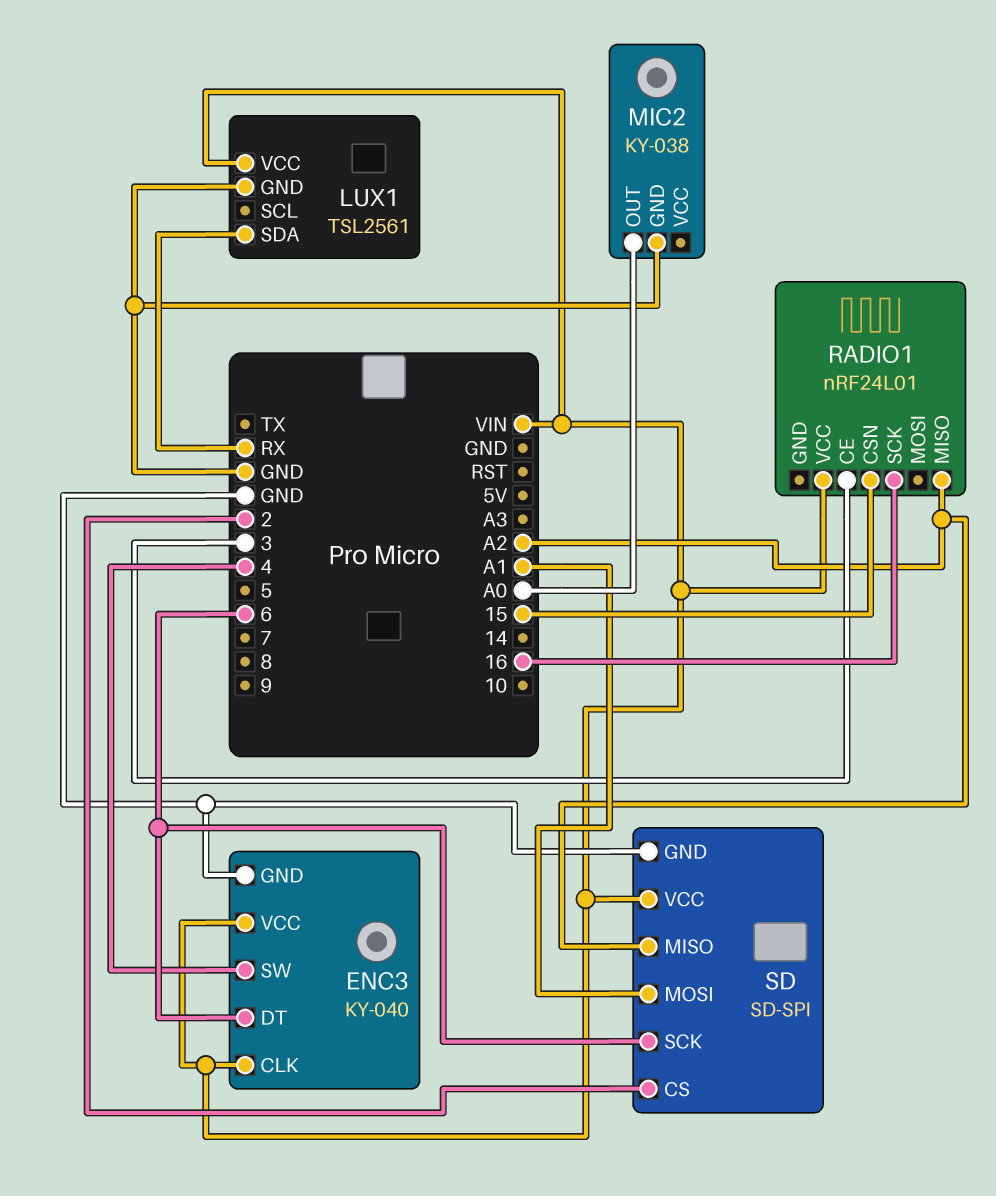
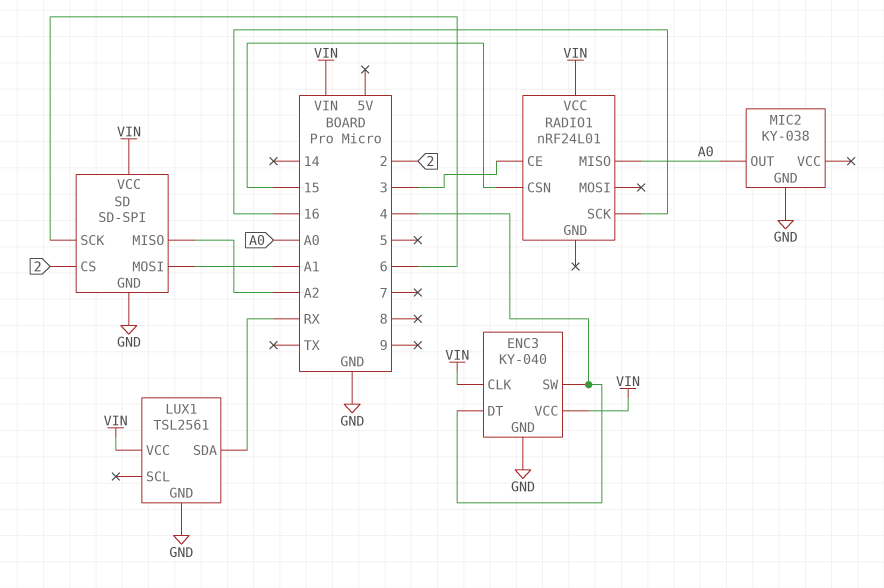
ENC3 pin DT: 6 -> 4
RADIO1 pin MISO: A2 -> A0

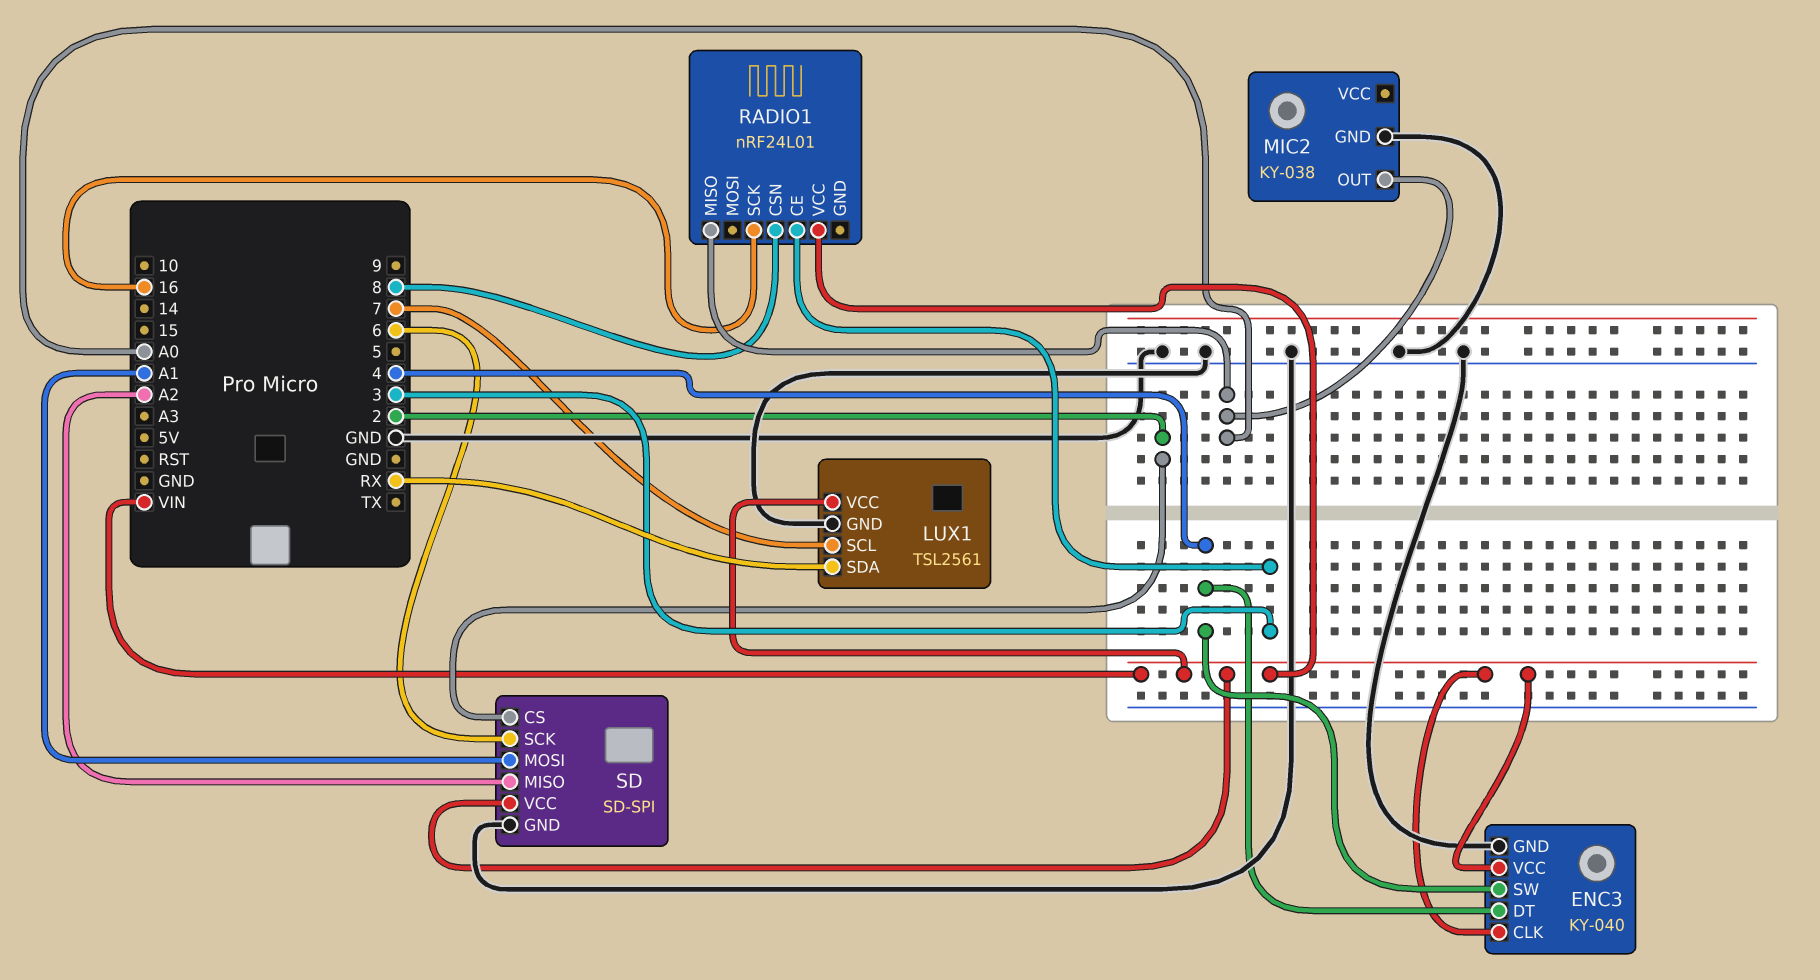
LUX1 pin SCL: none -> 7
RADIO1 pin CSN: 15 -> 8

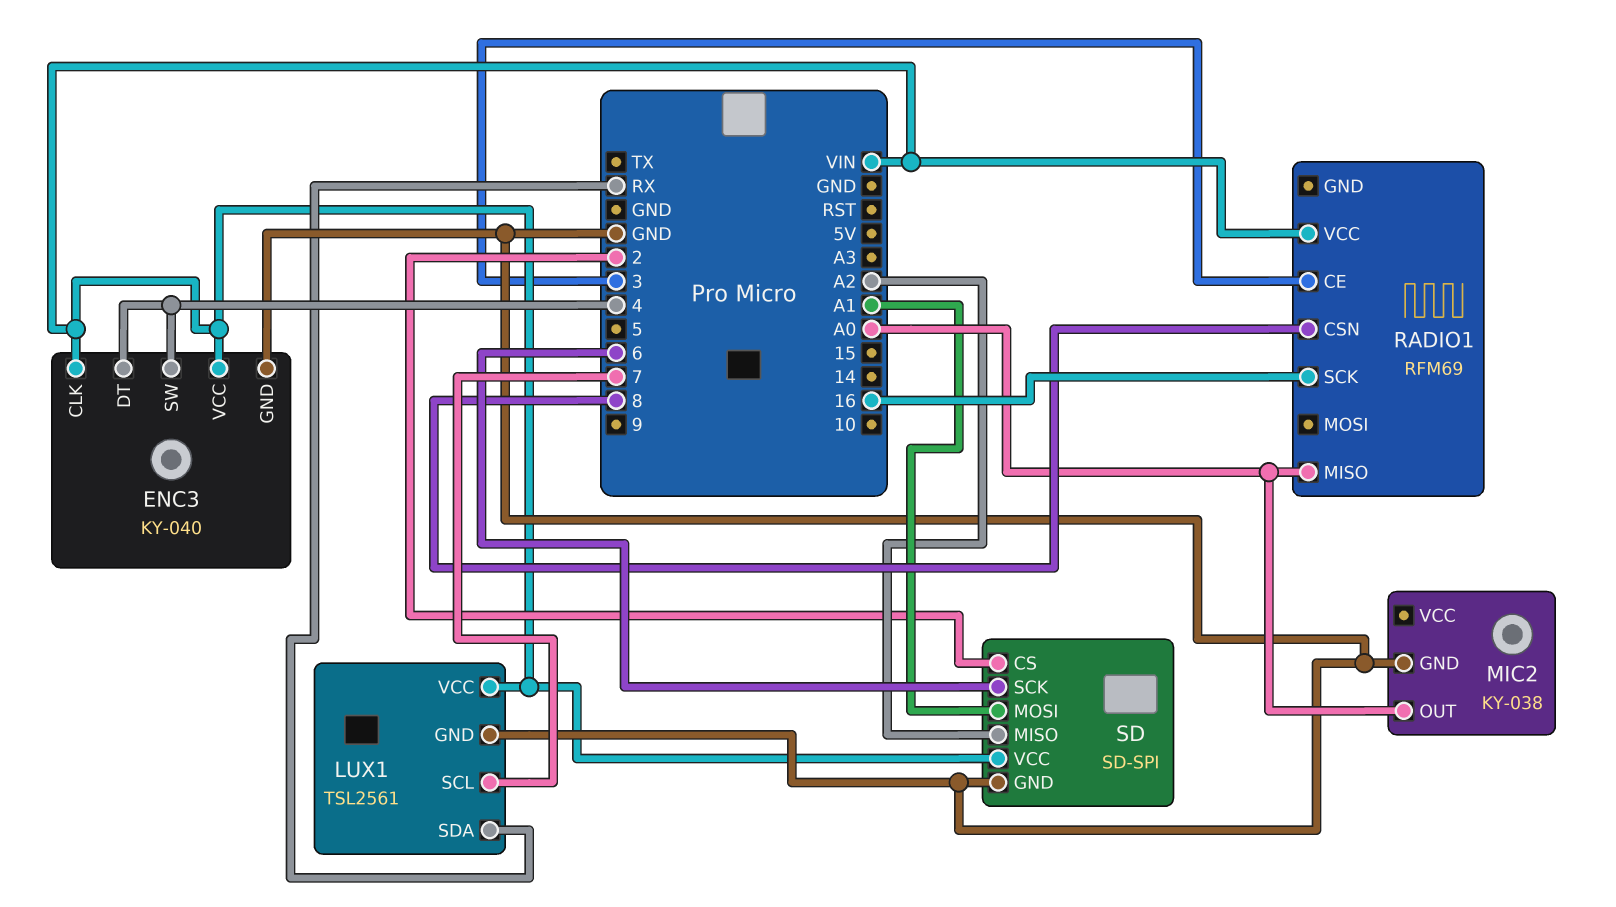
RADIO1: nRF24L01 -> RFM69

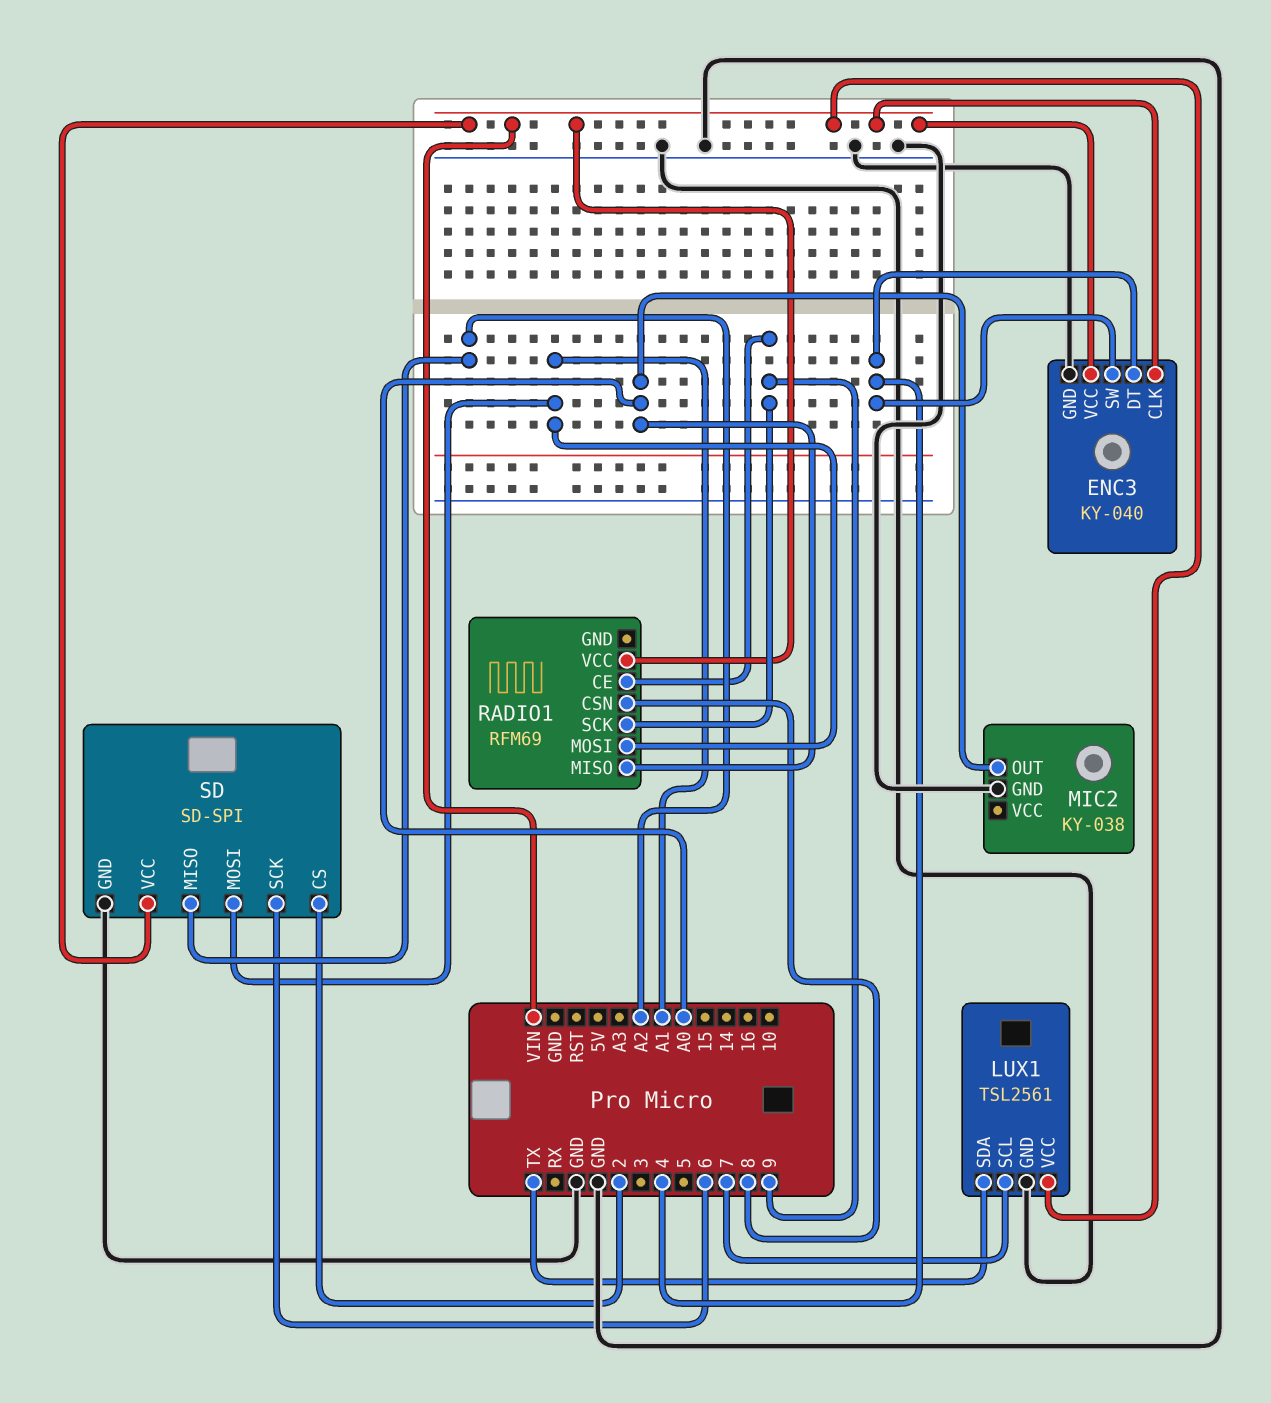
LUX1 pin SDA: RX -> TX
RADIO1 pin CE: 3 -> 9
RADIO1 pin MOSI: none -> A1
RADIO1 pin SCK: 16 -> 9

